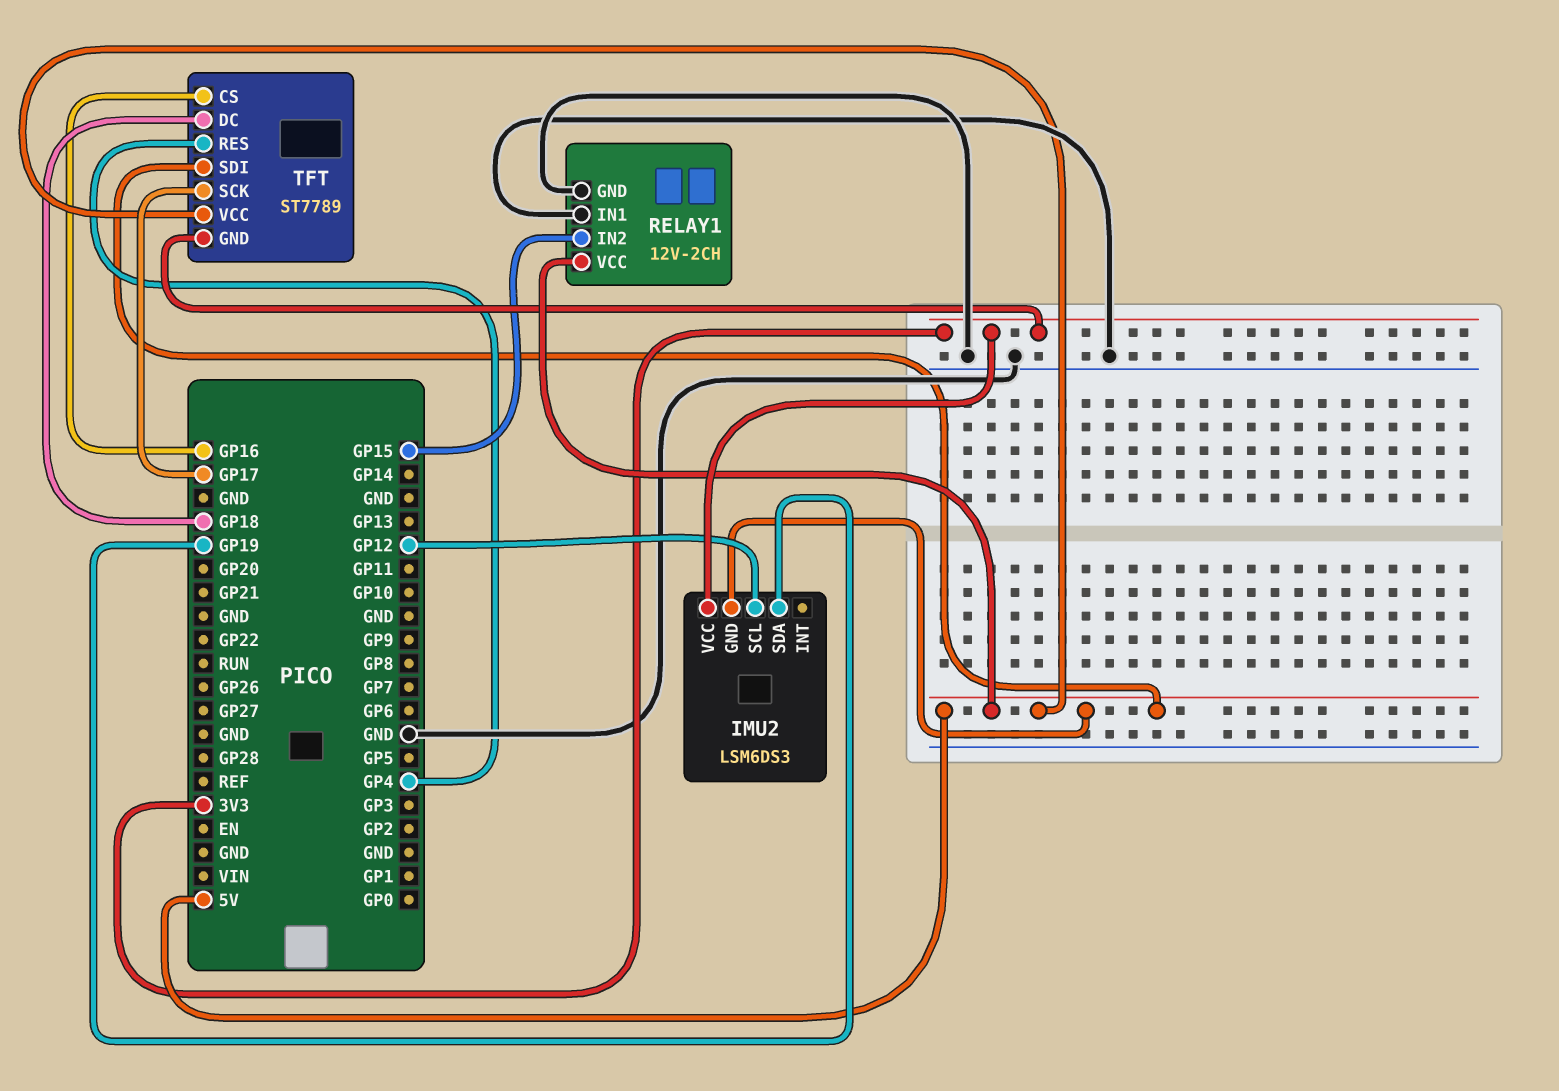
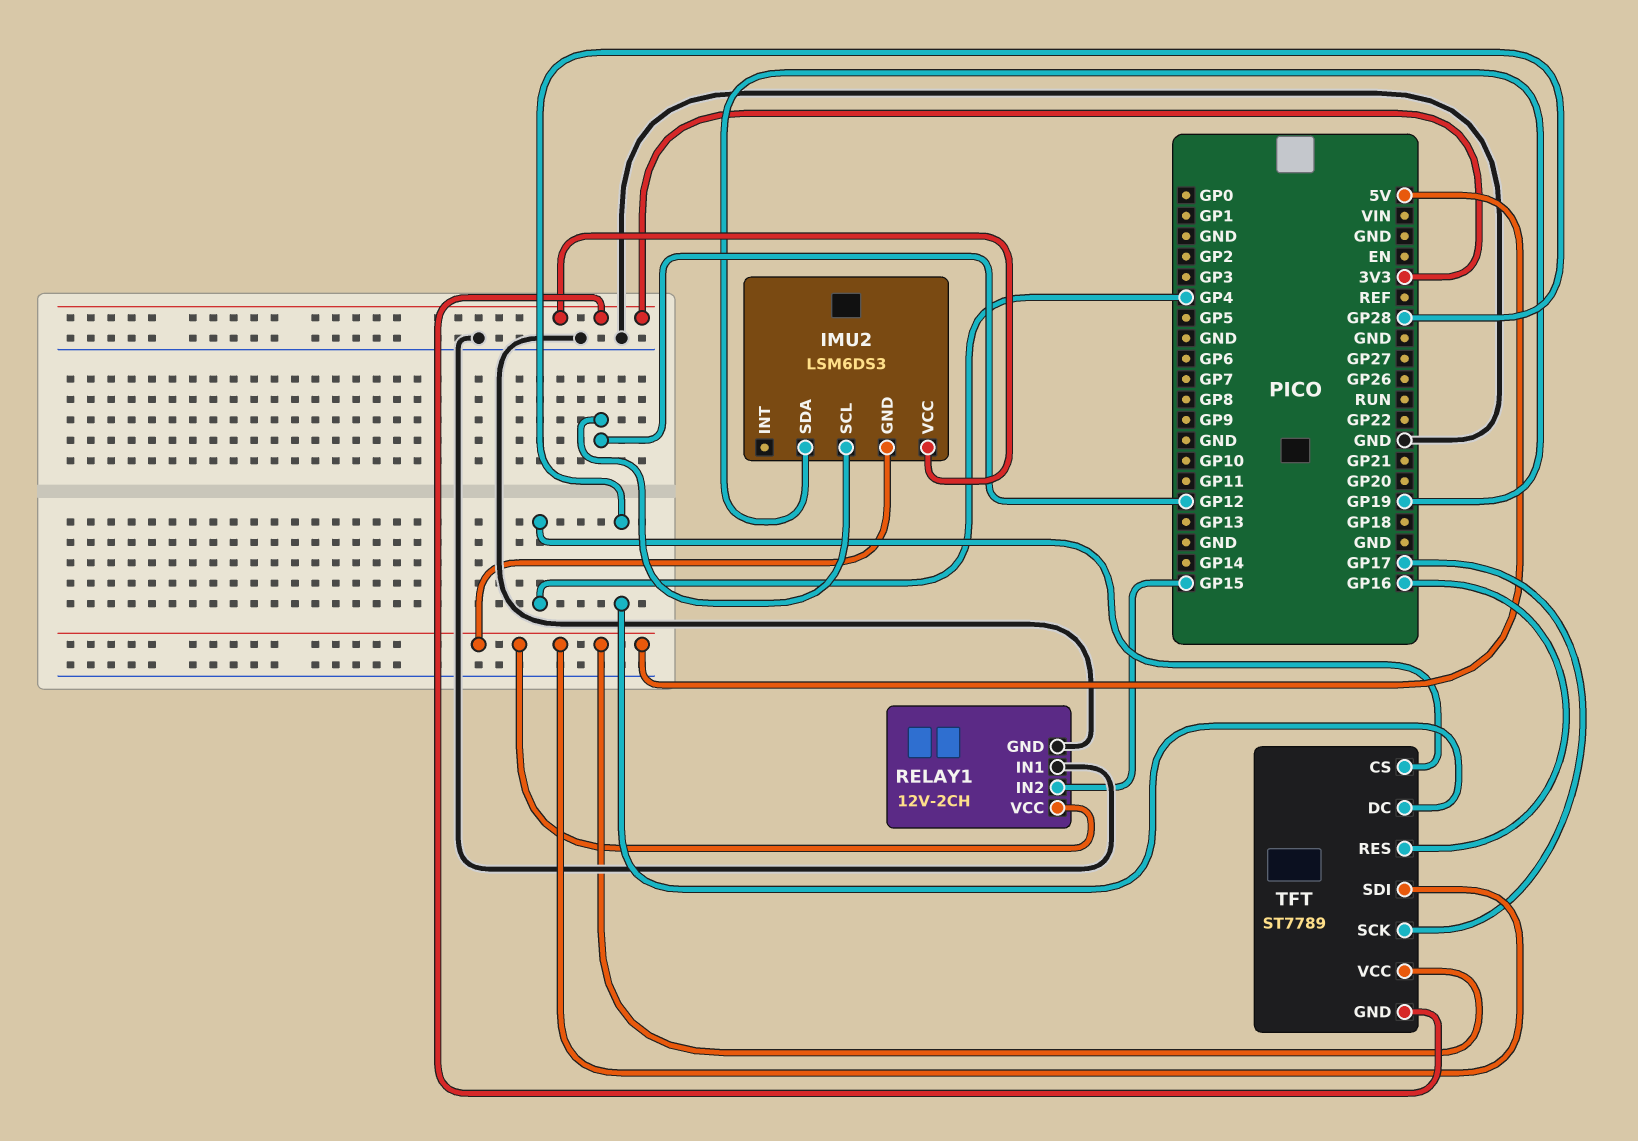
TFT pin CS: GP16 -> GP4
TFT pin DC: GP18 -> GP28
TFT pin RES: GP4 -> GP16

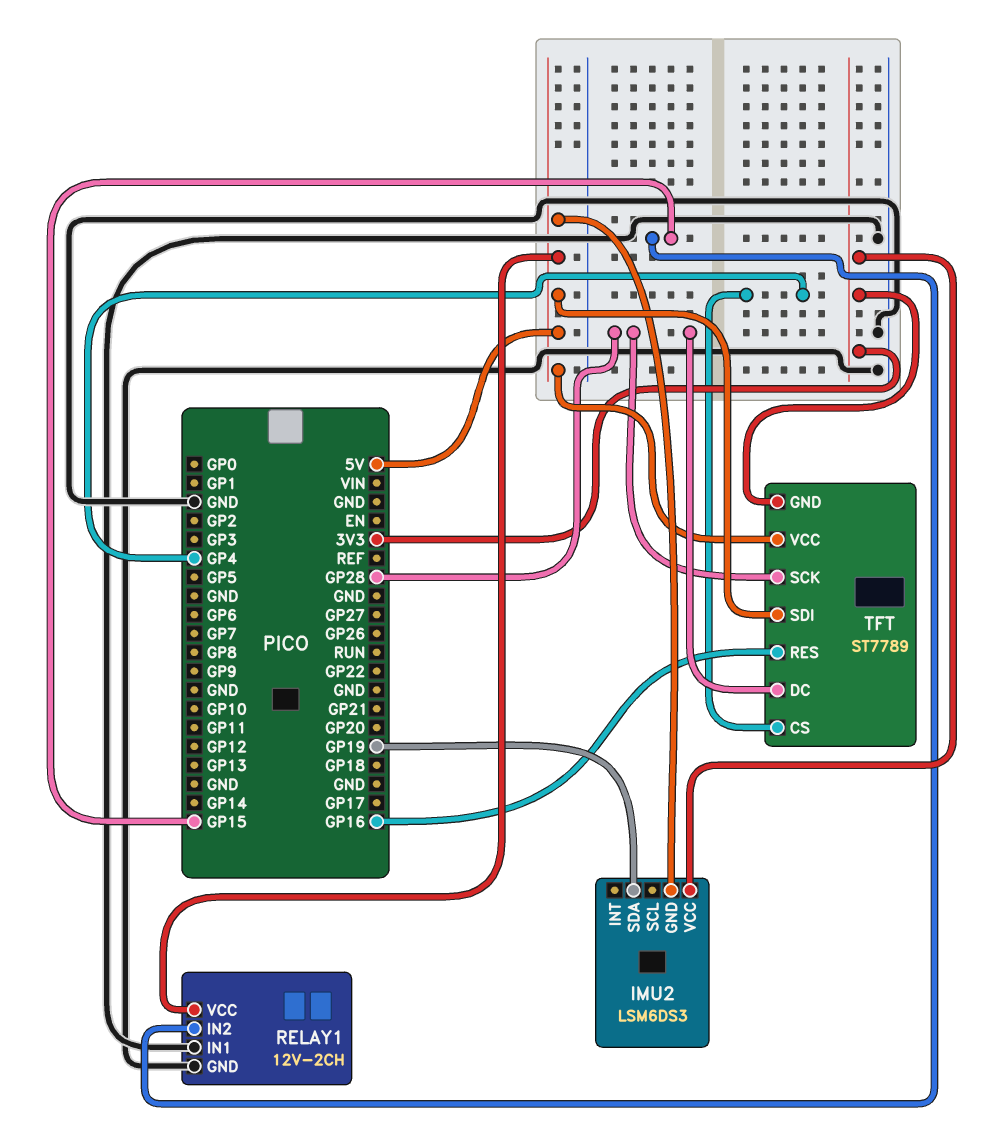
IMU2 pin SCL: GP12 -> none
TFT pin SCK: GP17 -> GP28

